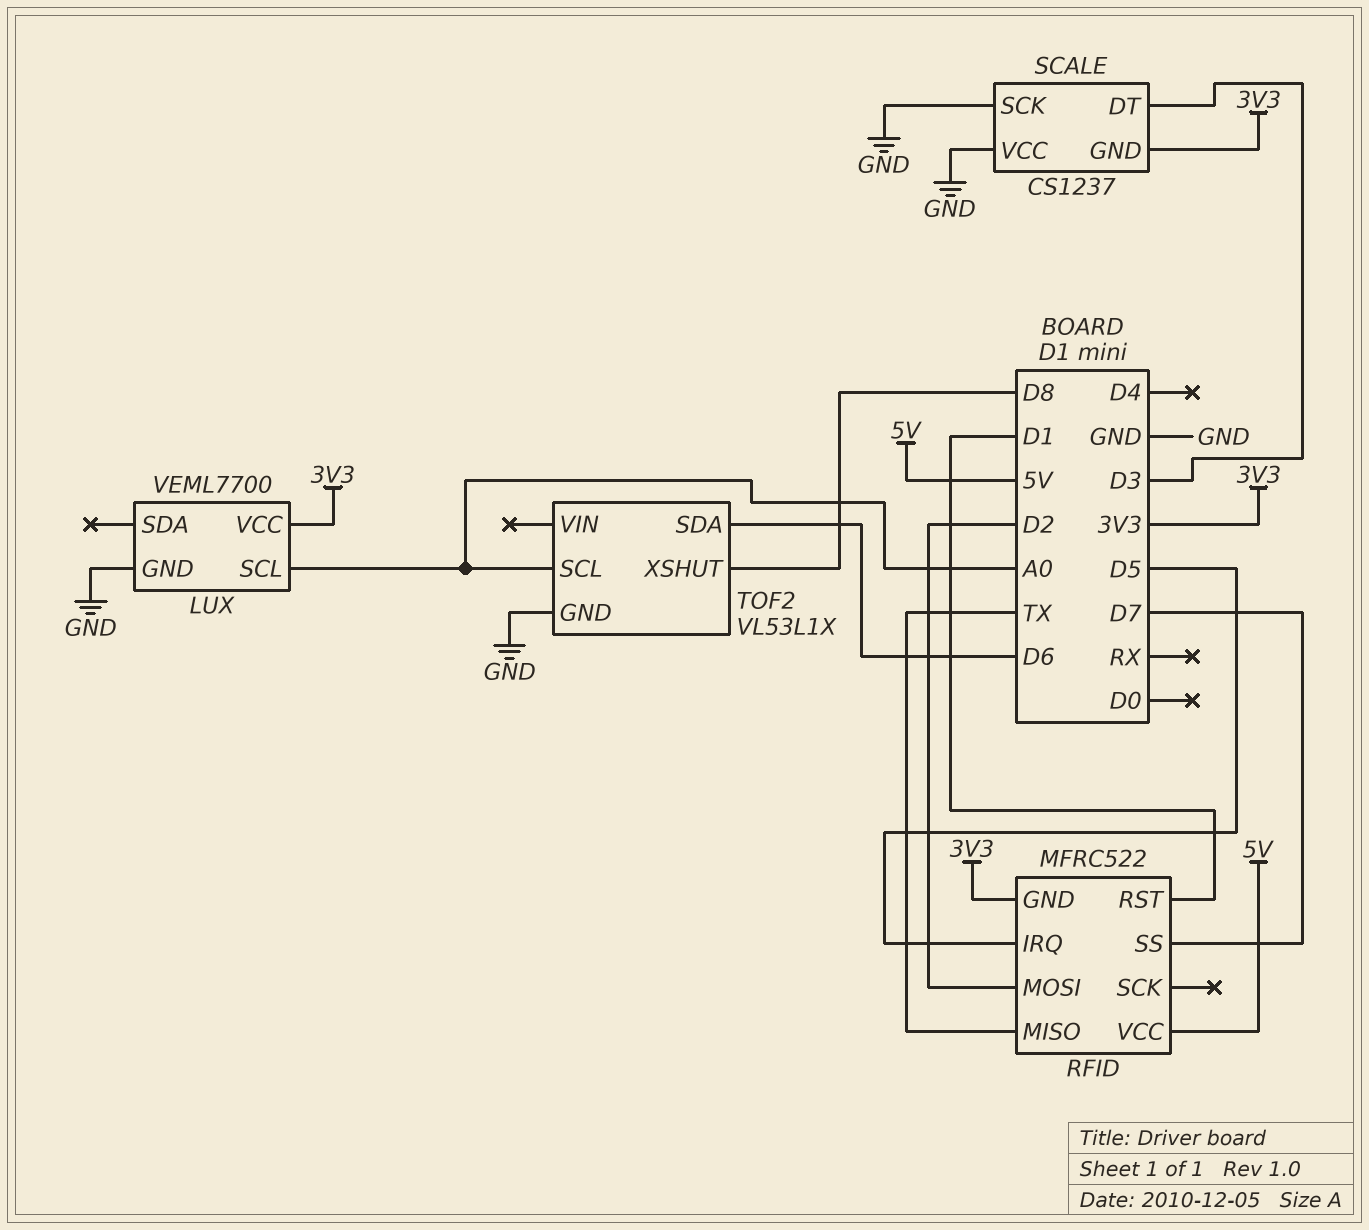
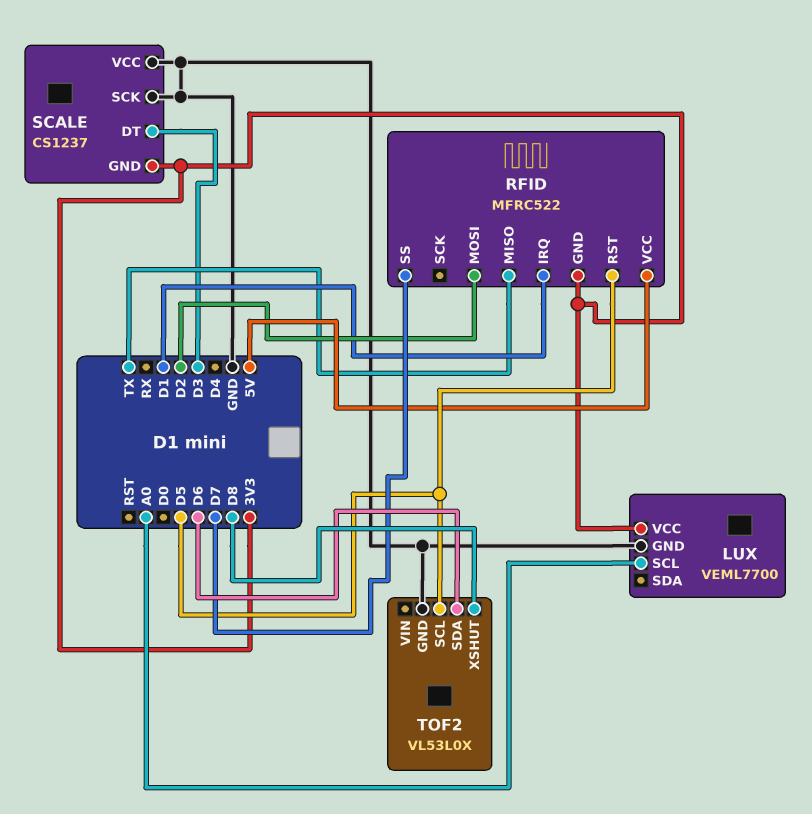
RFID pin IRQ: D5 -> D1
RFID pin RST: D1 -> D5
TOF2: VL53L1X -> VL53L0X
TOF2 pin SCL: A0 -> D5

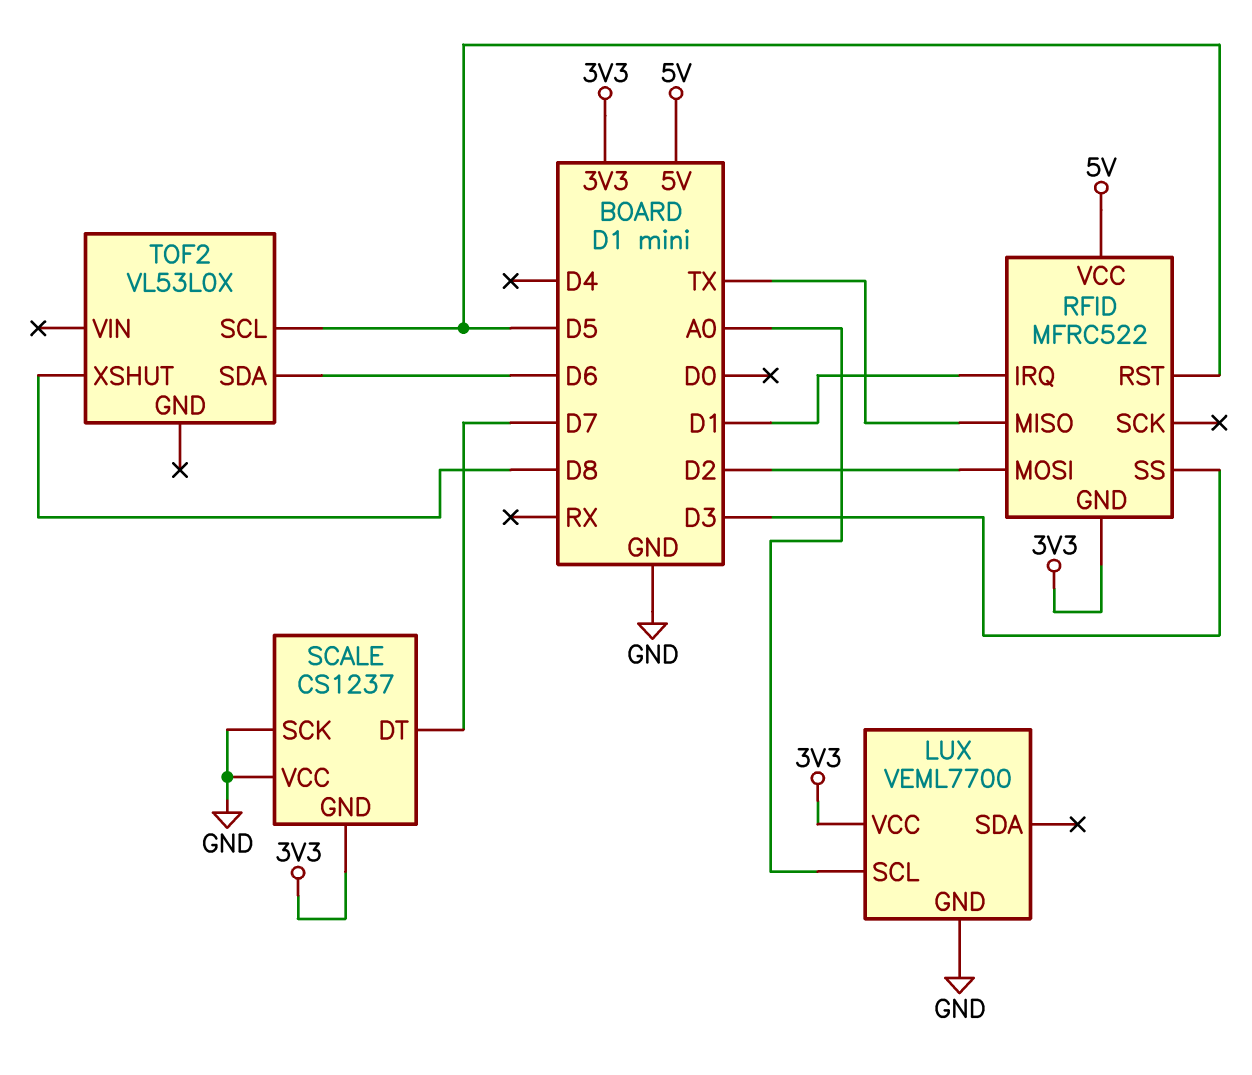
RFID pin SS: D7 -> D3
SCALE pin DT: D3 -> D7
TOF2 pin GND: GND -> none

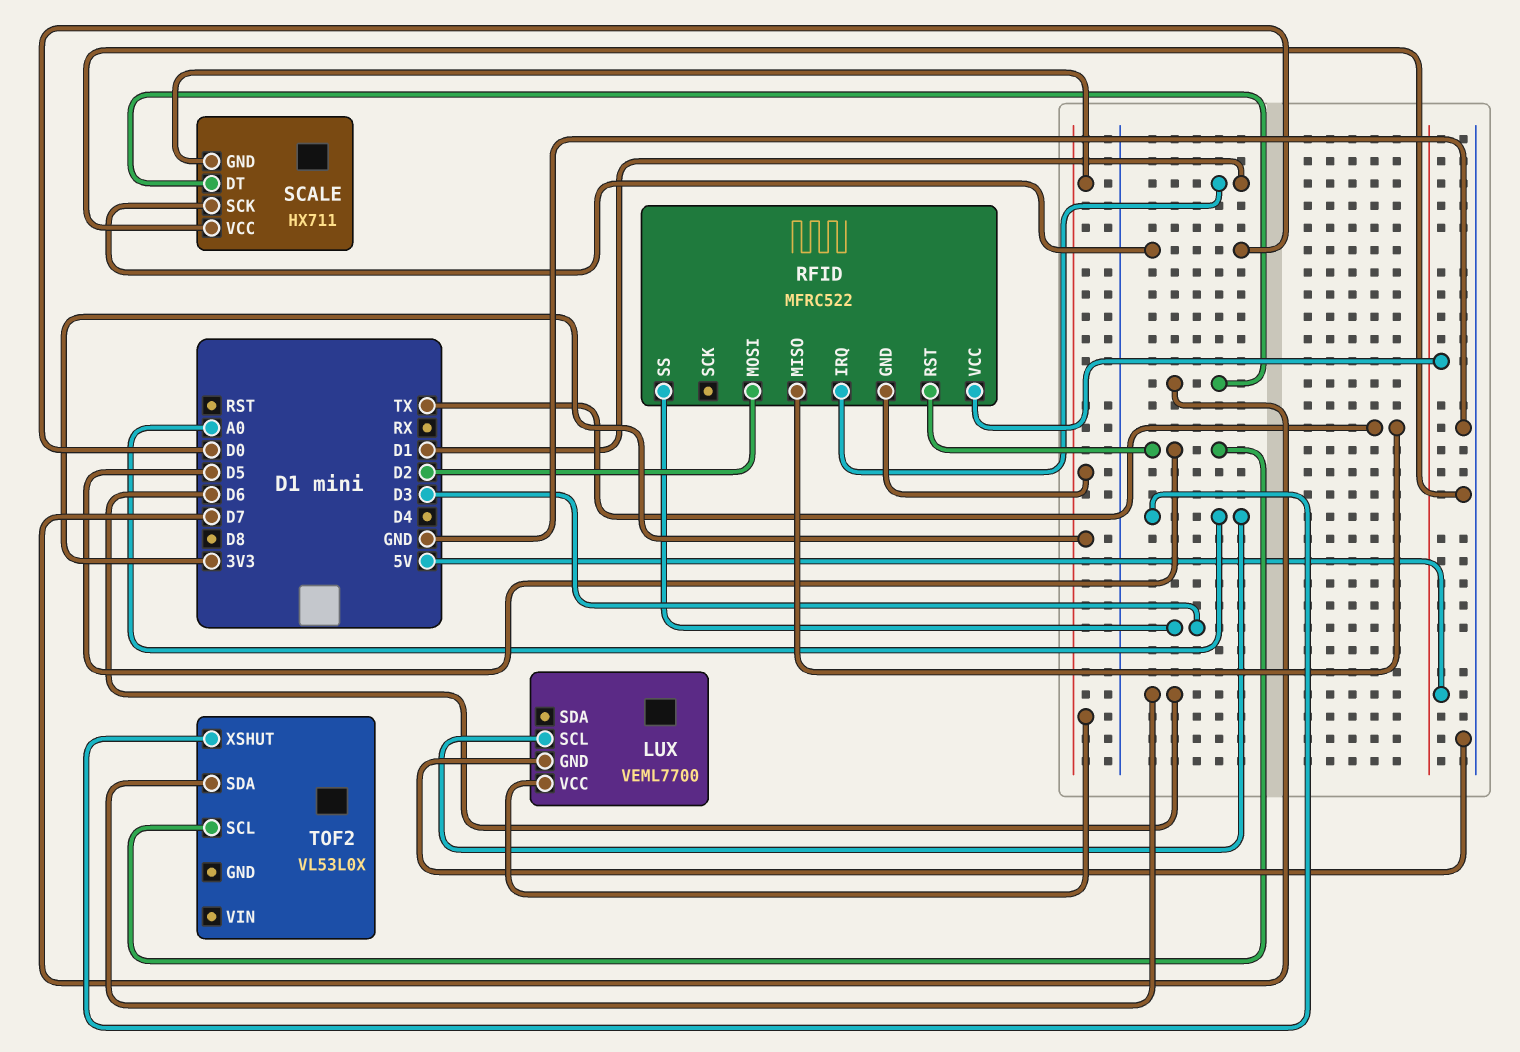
SCALE: CS1237 -> HX711
SCALE pin SCK: GND -> D0
TOF2 pin XSHUT: D8 -> A0

